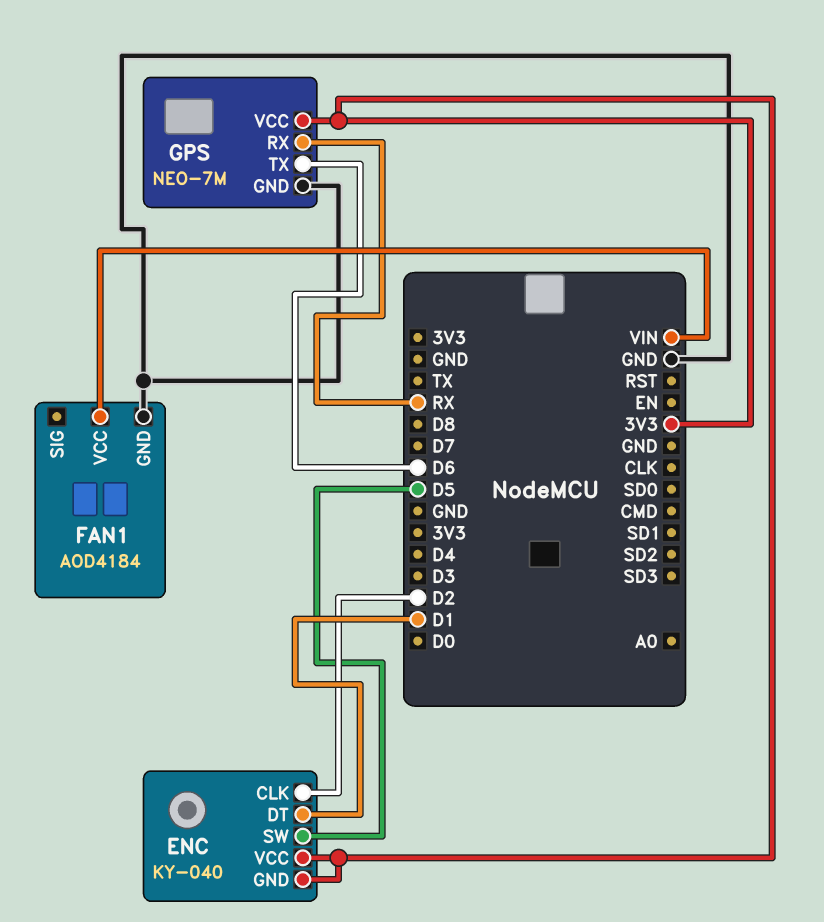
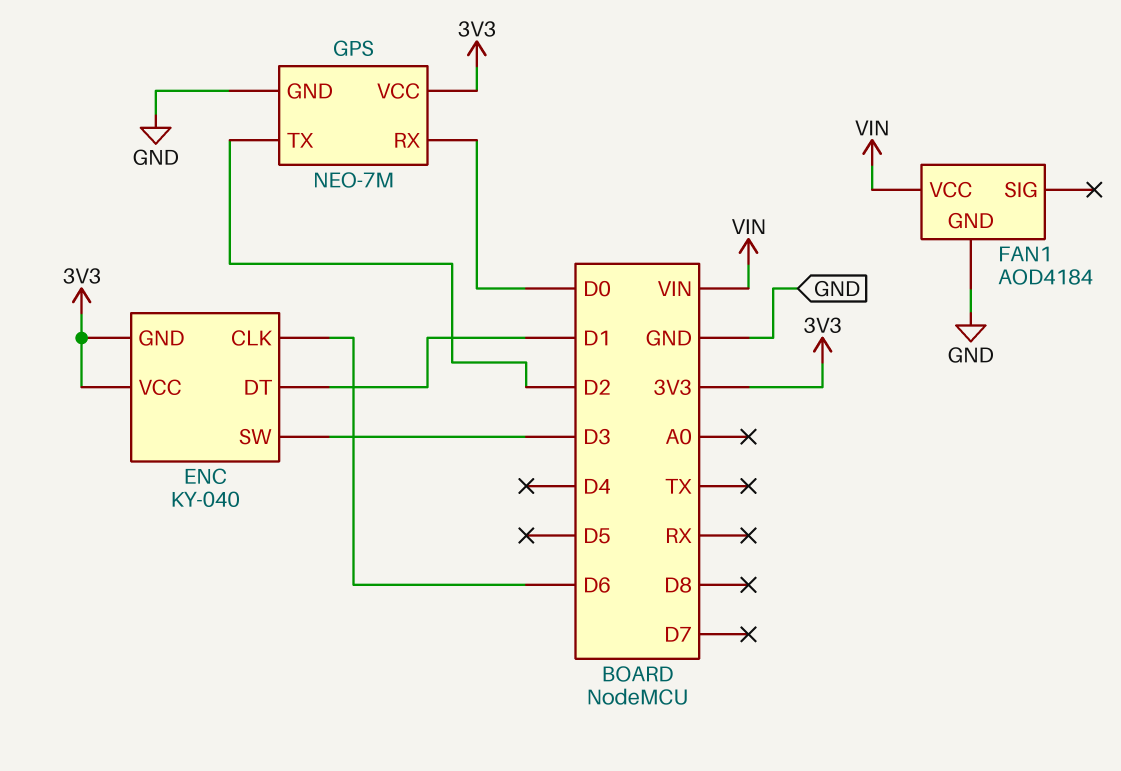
ENC pin CLK: D2 -> D6
ENC pin SW: D5 -> D3
GPS pin RX: RX -> D0
GPS pin TX: D6 -> D2

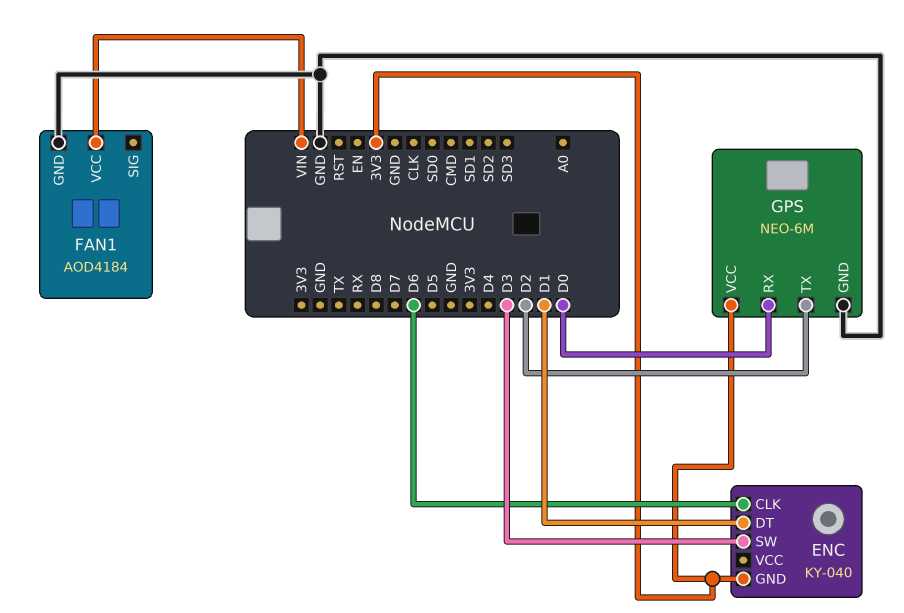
ENC pin VCC: 3V3 -> none
GPS: NEO-7M -> NEO-6M

